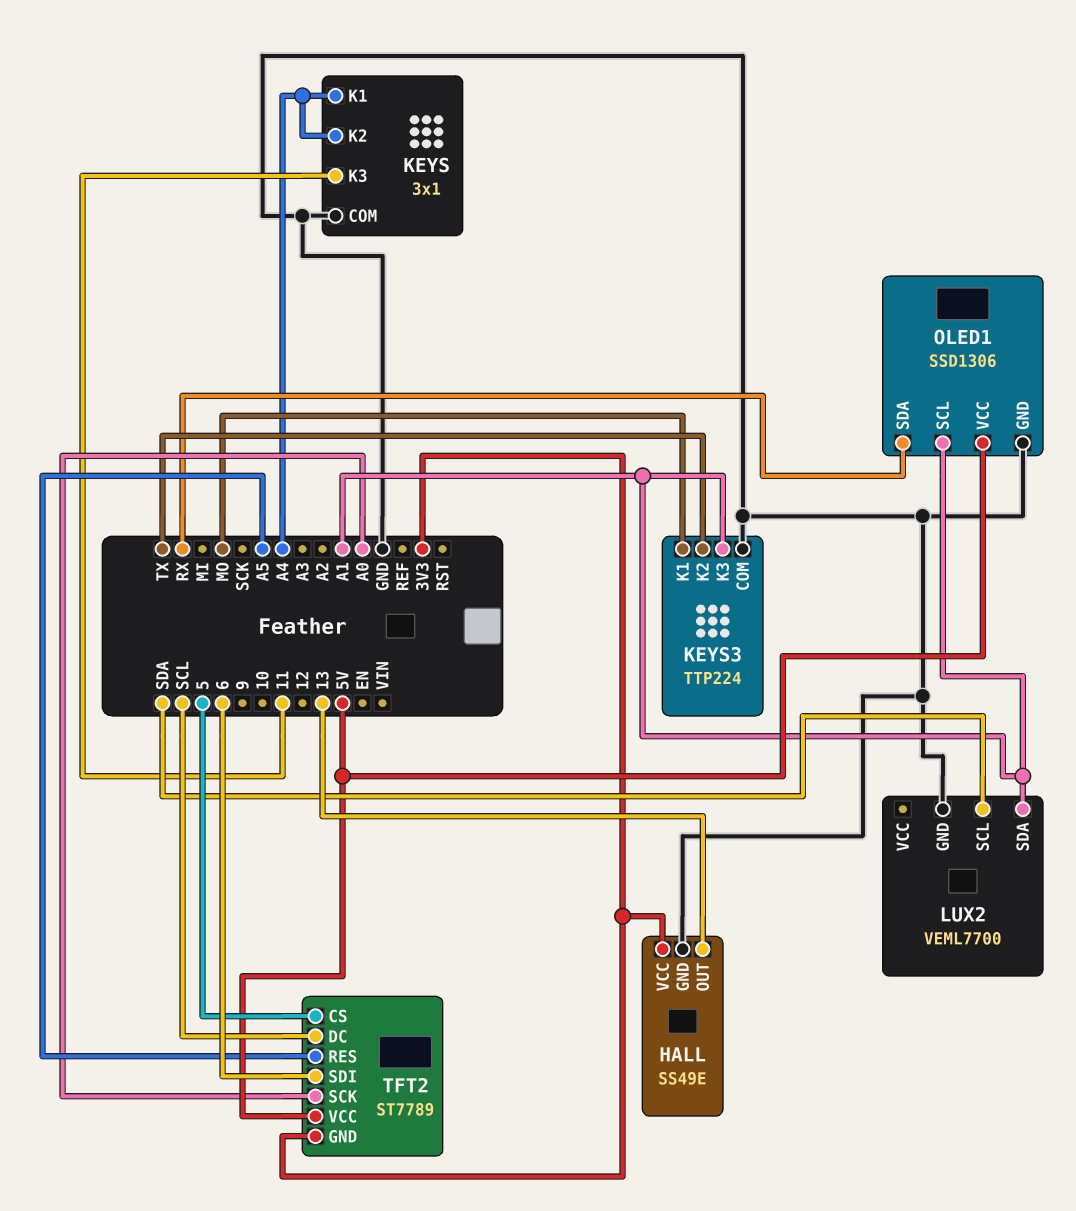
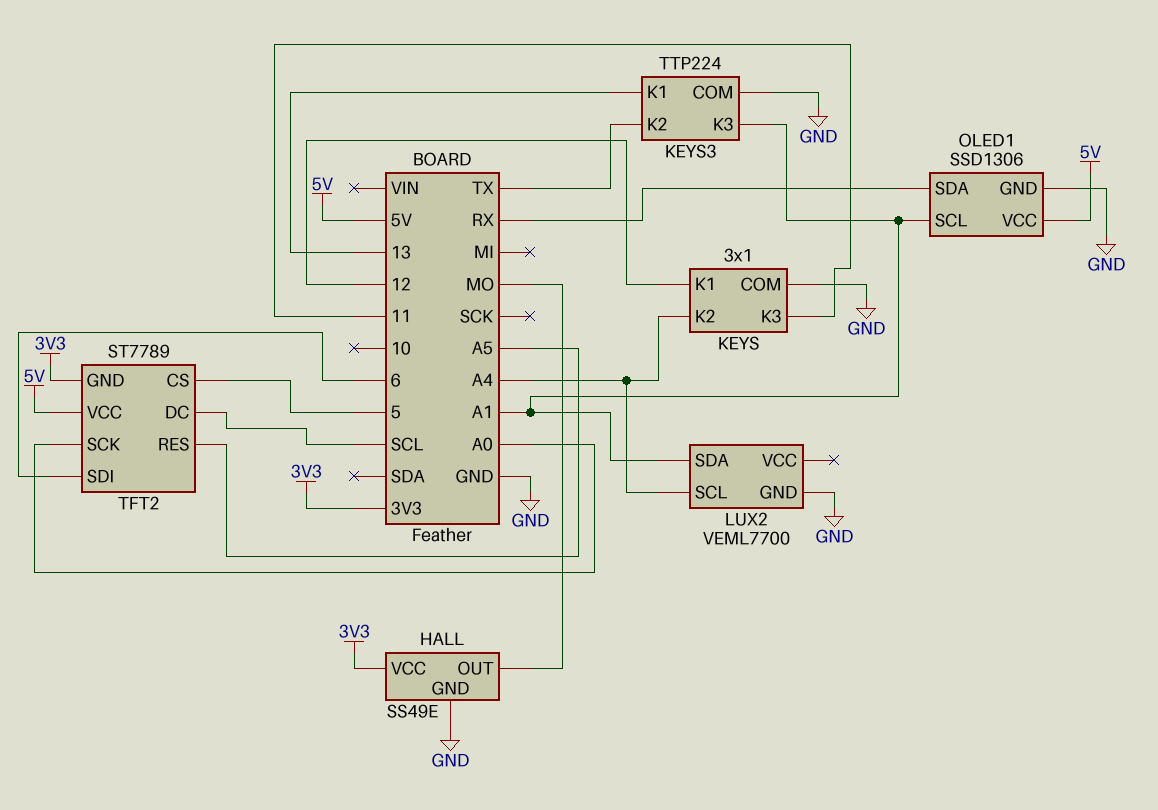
HALL pin OUT: 13 -> MO
KEYS pin K1: A4 -> 12
KEYS3 pin K1: MO -> 13
LUX2 pin SCL: SDA -> A4

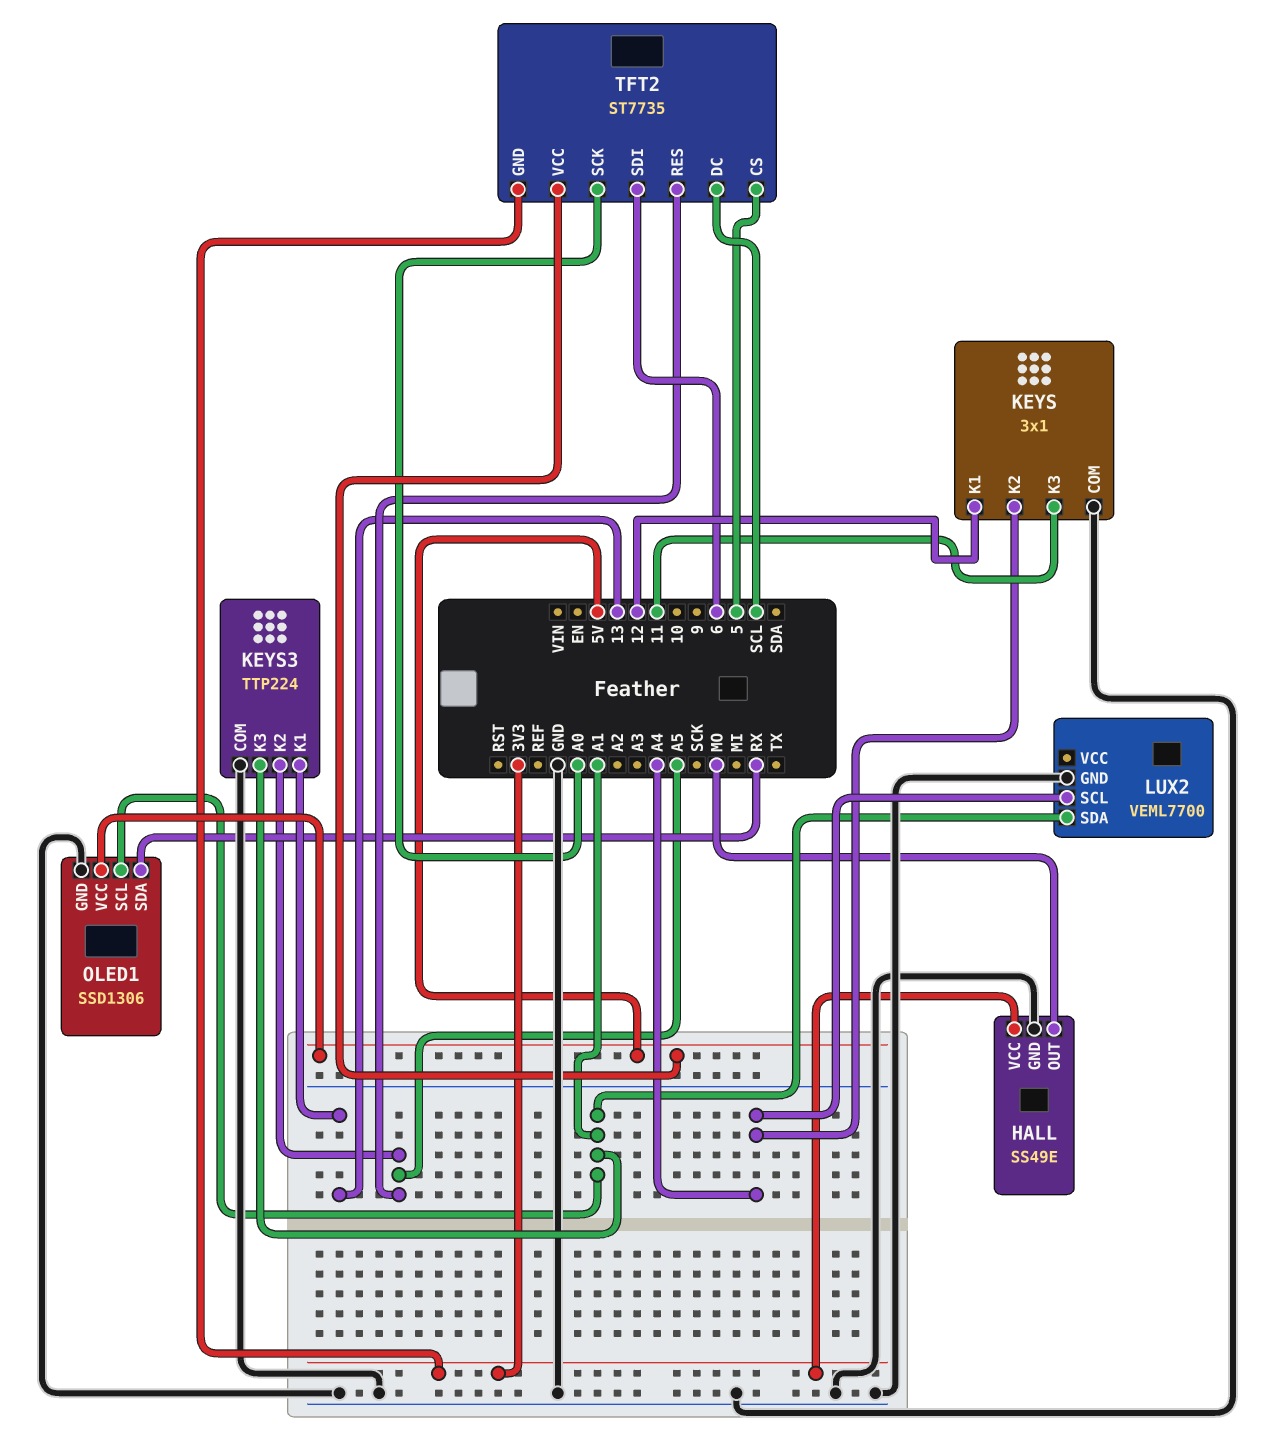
KEYS3 pin K2: TX -> A5
TFT2: ST7789 -> ST7735

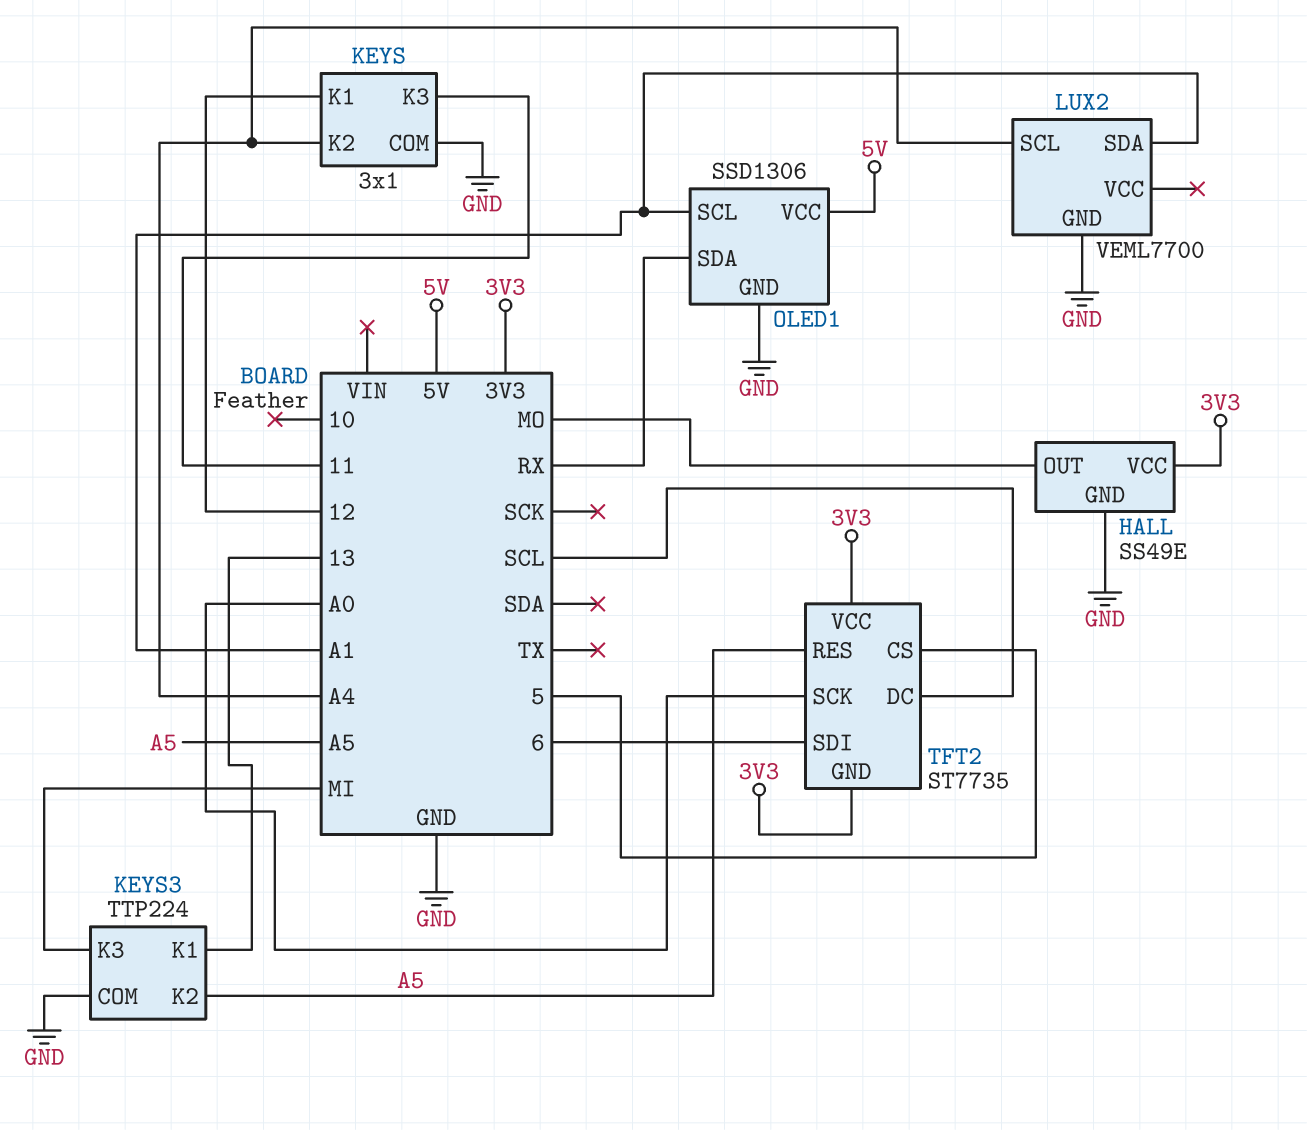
KEYS3 pin K3: A1 -> MI
TFT2 pin VCC: 5V -> 3V3

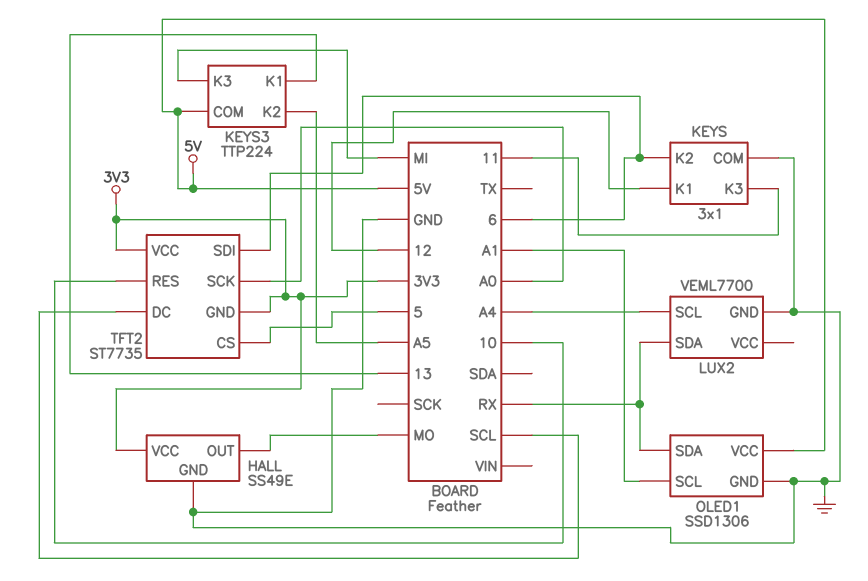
KEYS pin K2: A4 -> 6
KEYS3 pin COM: GND -> 5V
LUX2 pin SDA: A1 -> RX
TFT2 pin RES: A5 -> 10

